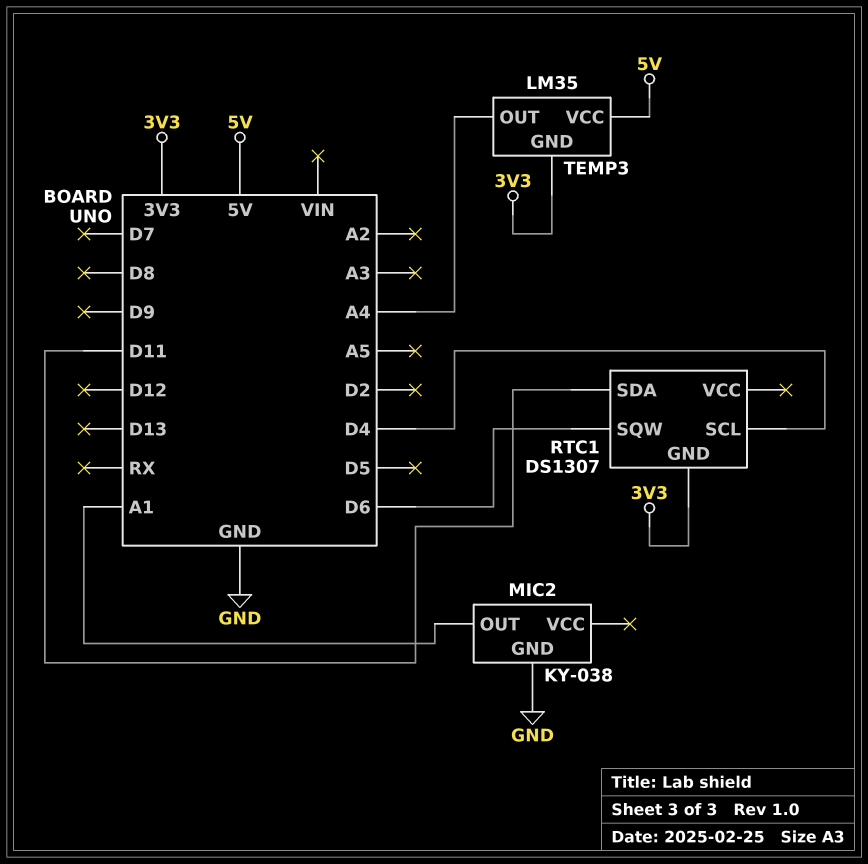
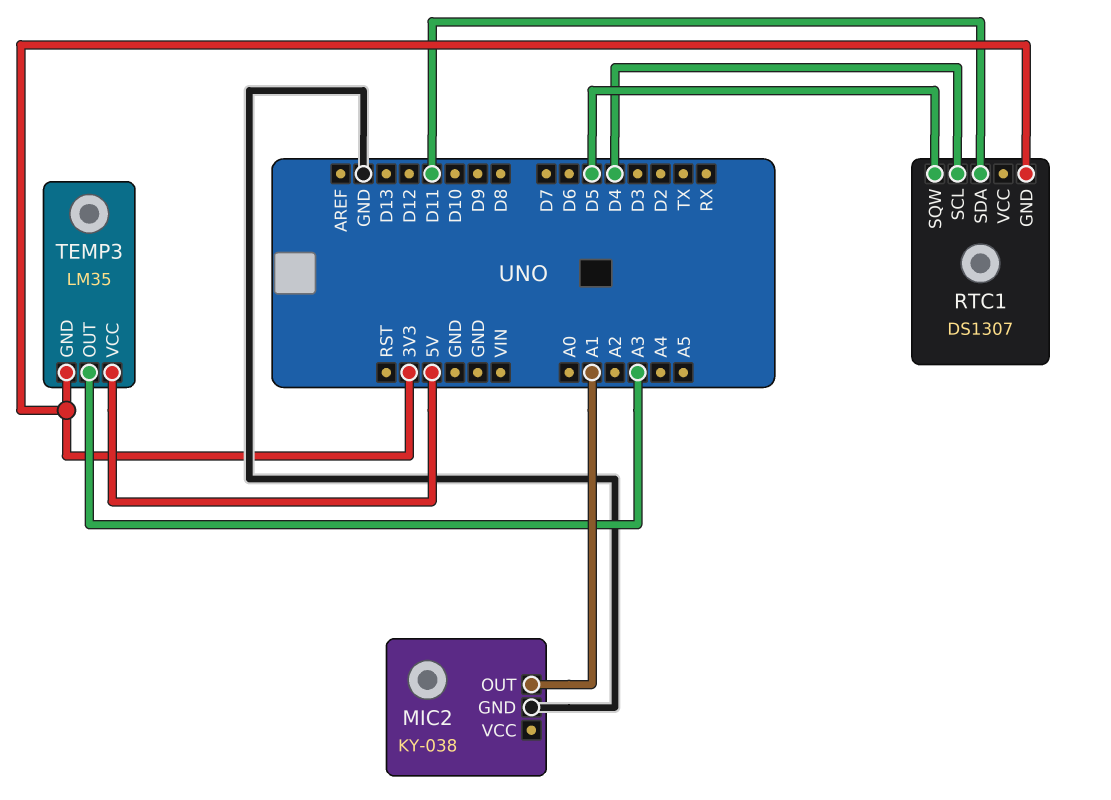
RTC1 pin SQW: D6 -> D5
TEMP3 pin OUT: A4 -> A3

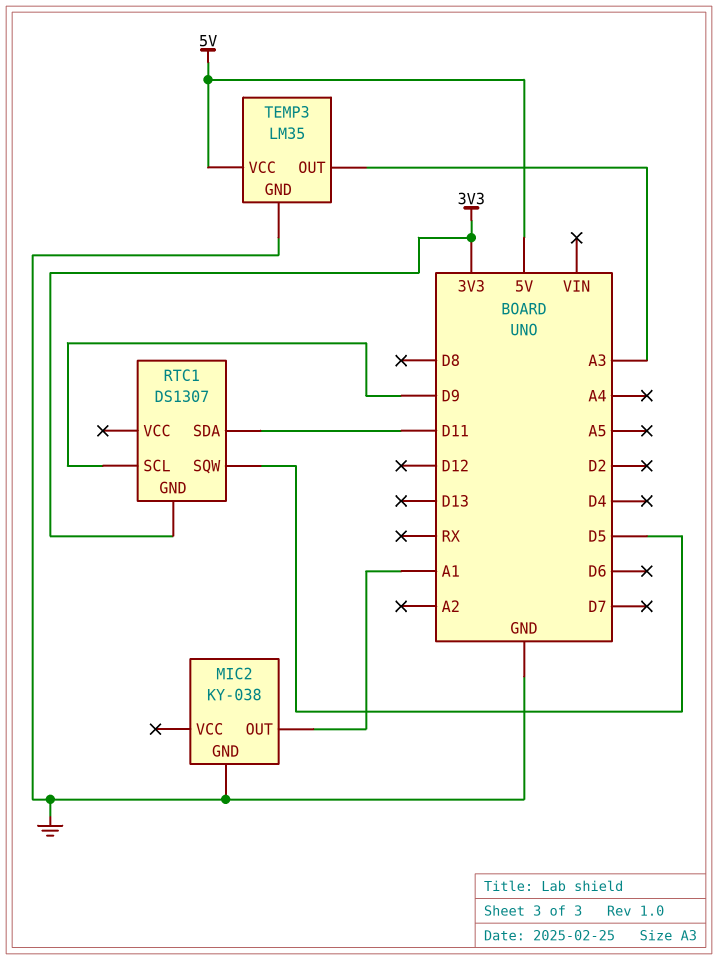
RTC1 pin SCL: D4 -> D9
TEMP3 pin GND: 3V3 -> GND

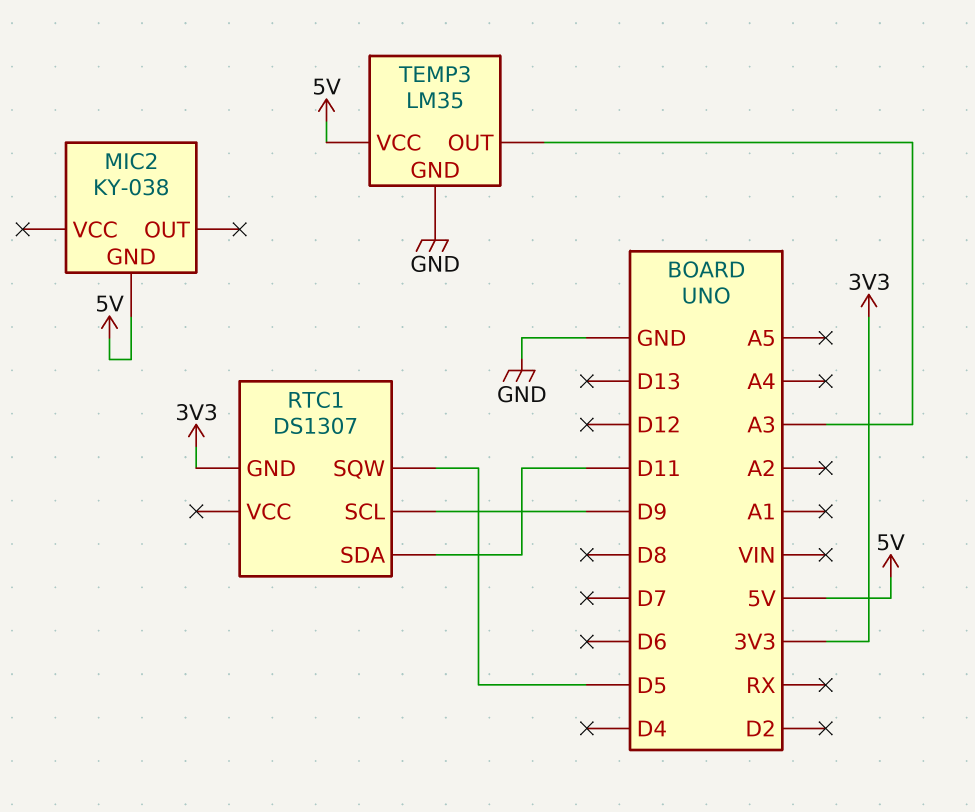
MIC2 pin GND: GND -> 5V
MIC2 pin OUT: A1 -> none

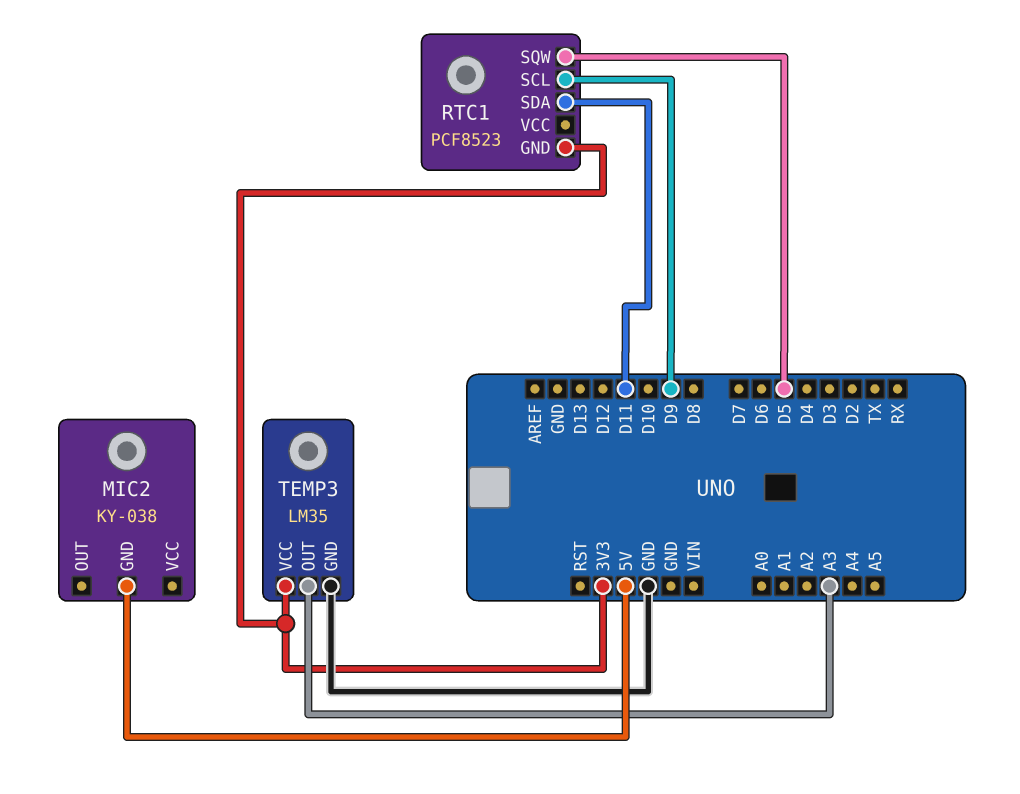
RTC1: DS1307 -> PCF8523
TEMP3 pin VCC: 5V -> 3V3

